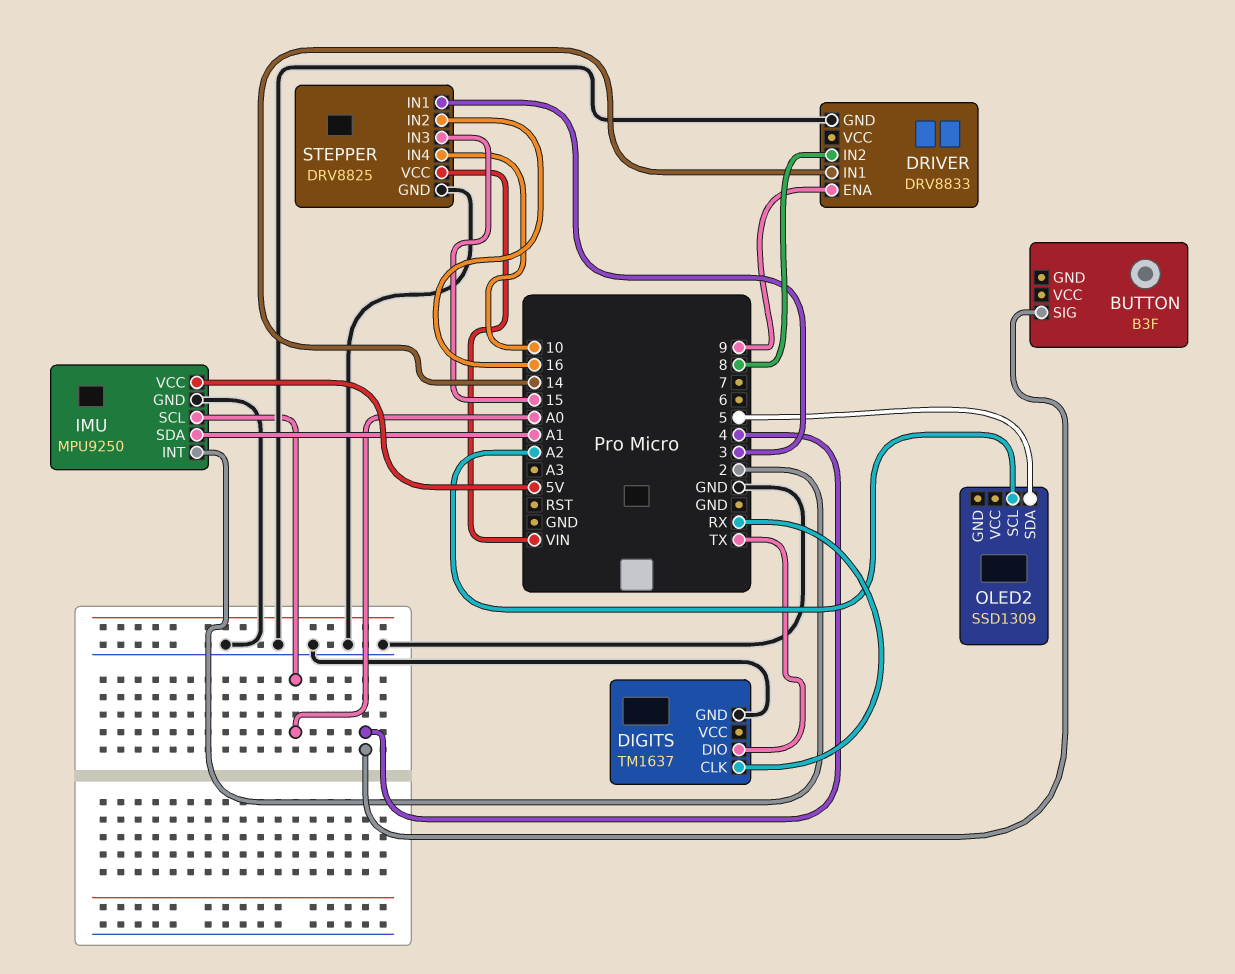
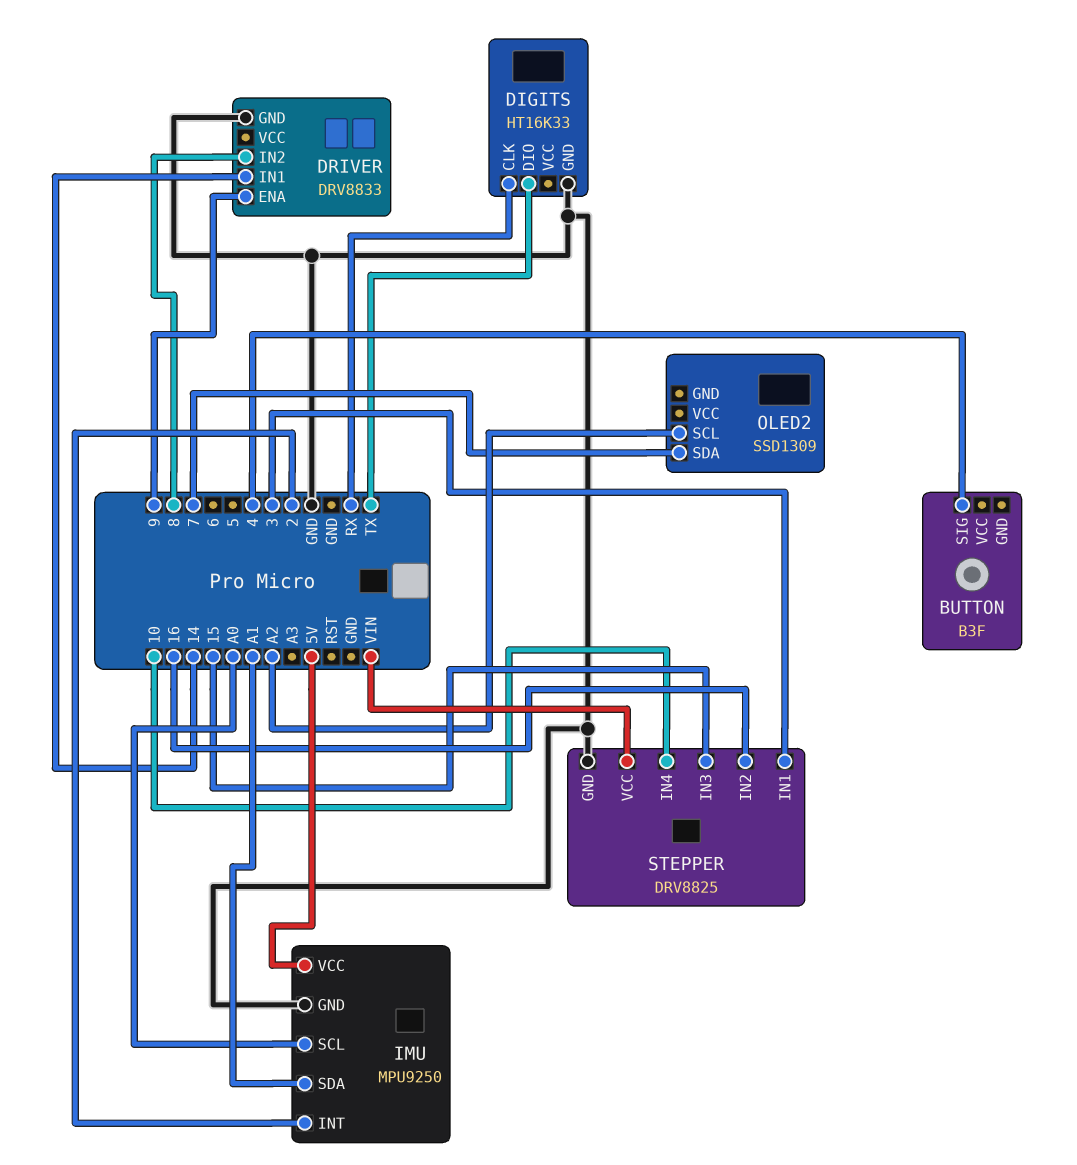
DIGITS: TM1637 -> HT16K33
OLED2 pin SDA: 5 -> 7

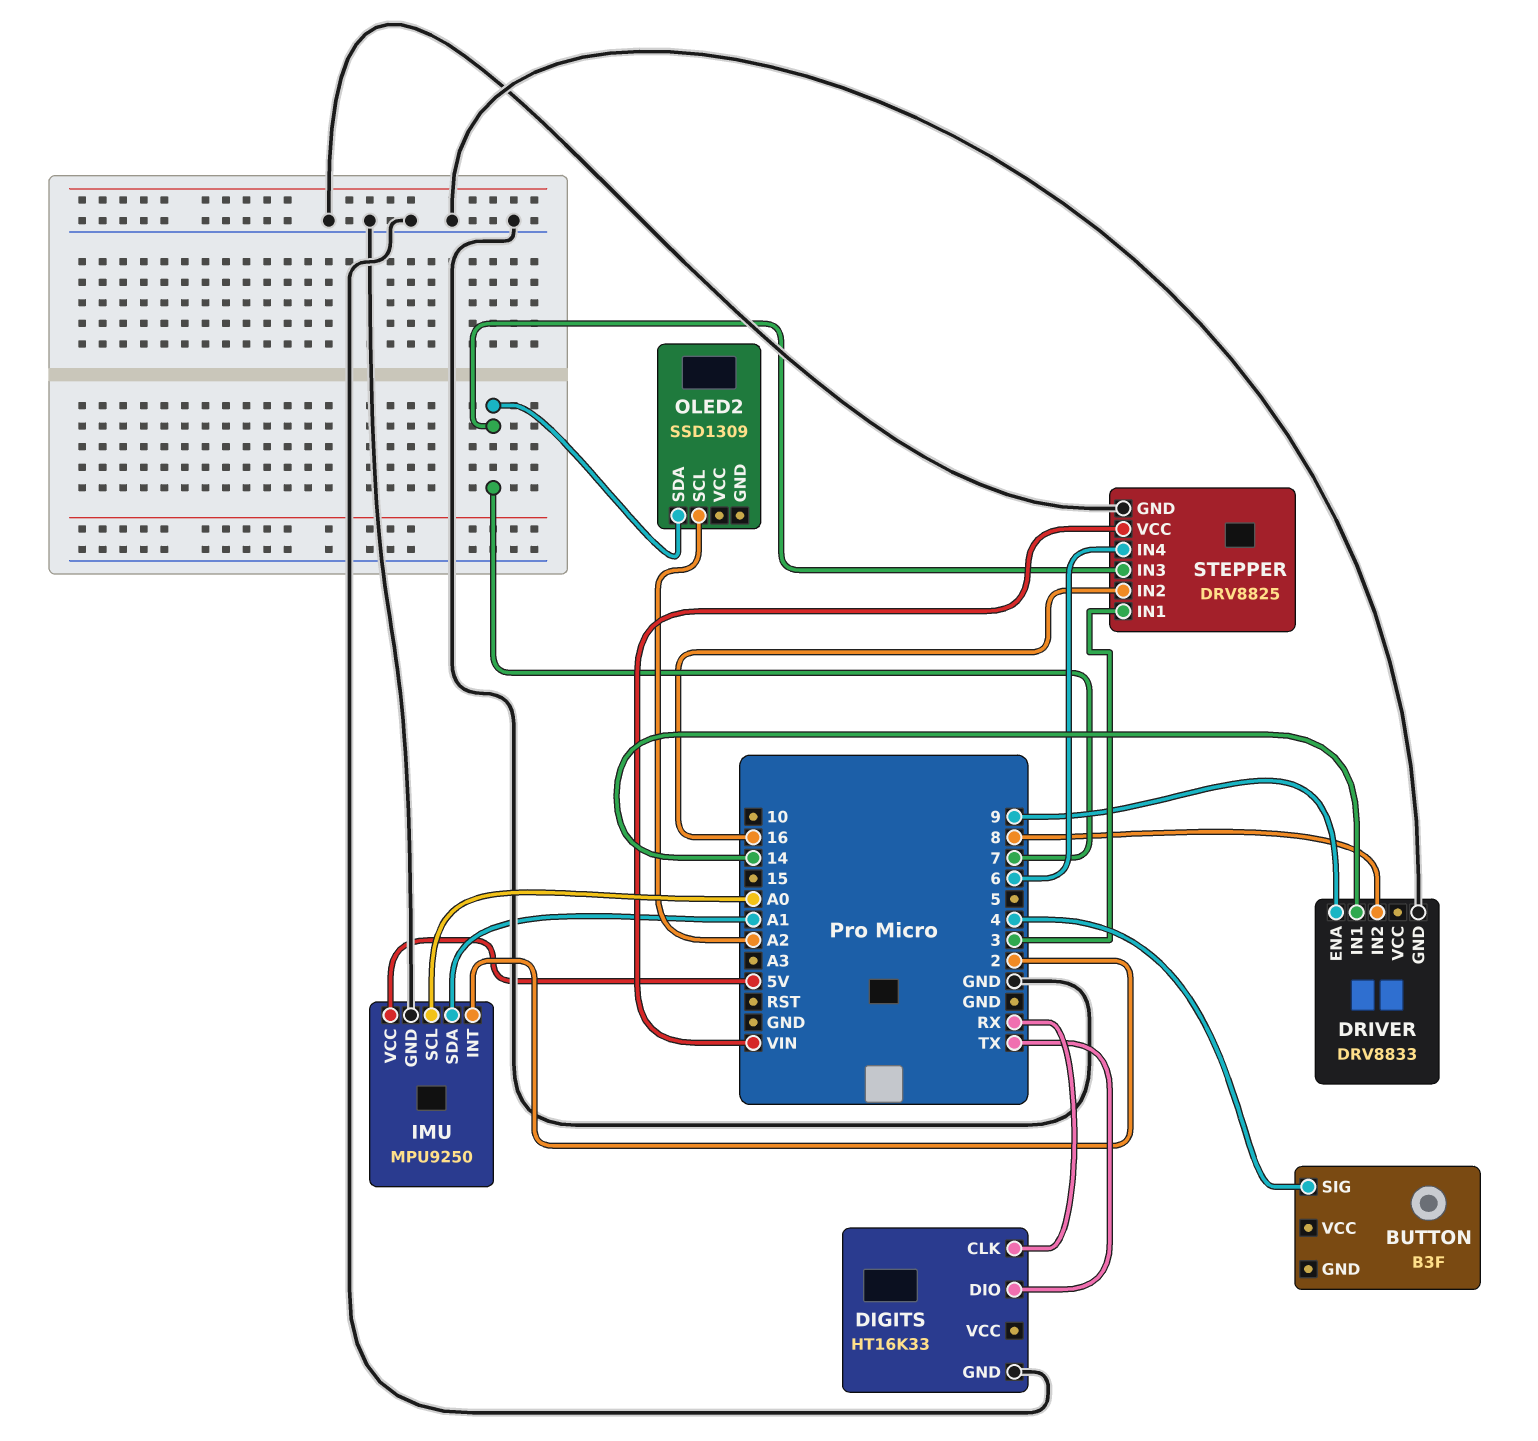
STEPPER pin IN3: 15 -> 7
STEPPER pin IN4: 10 -> 6

